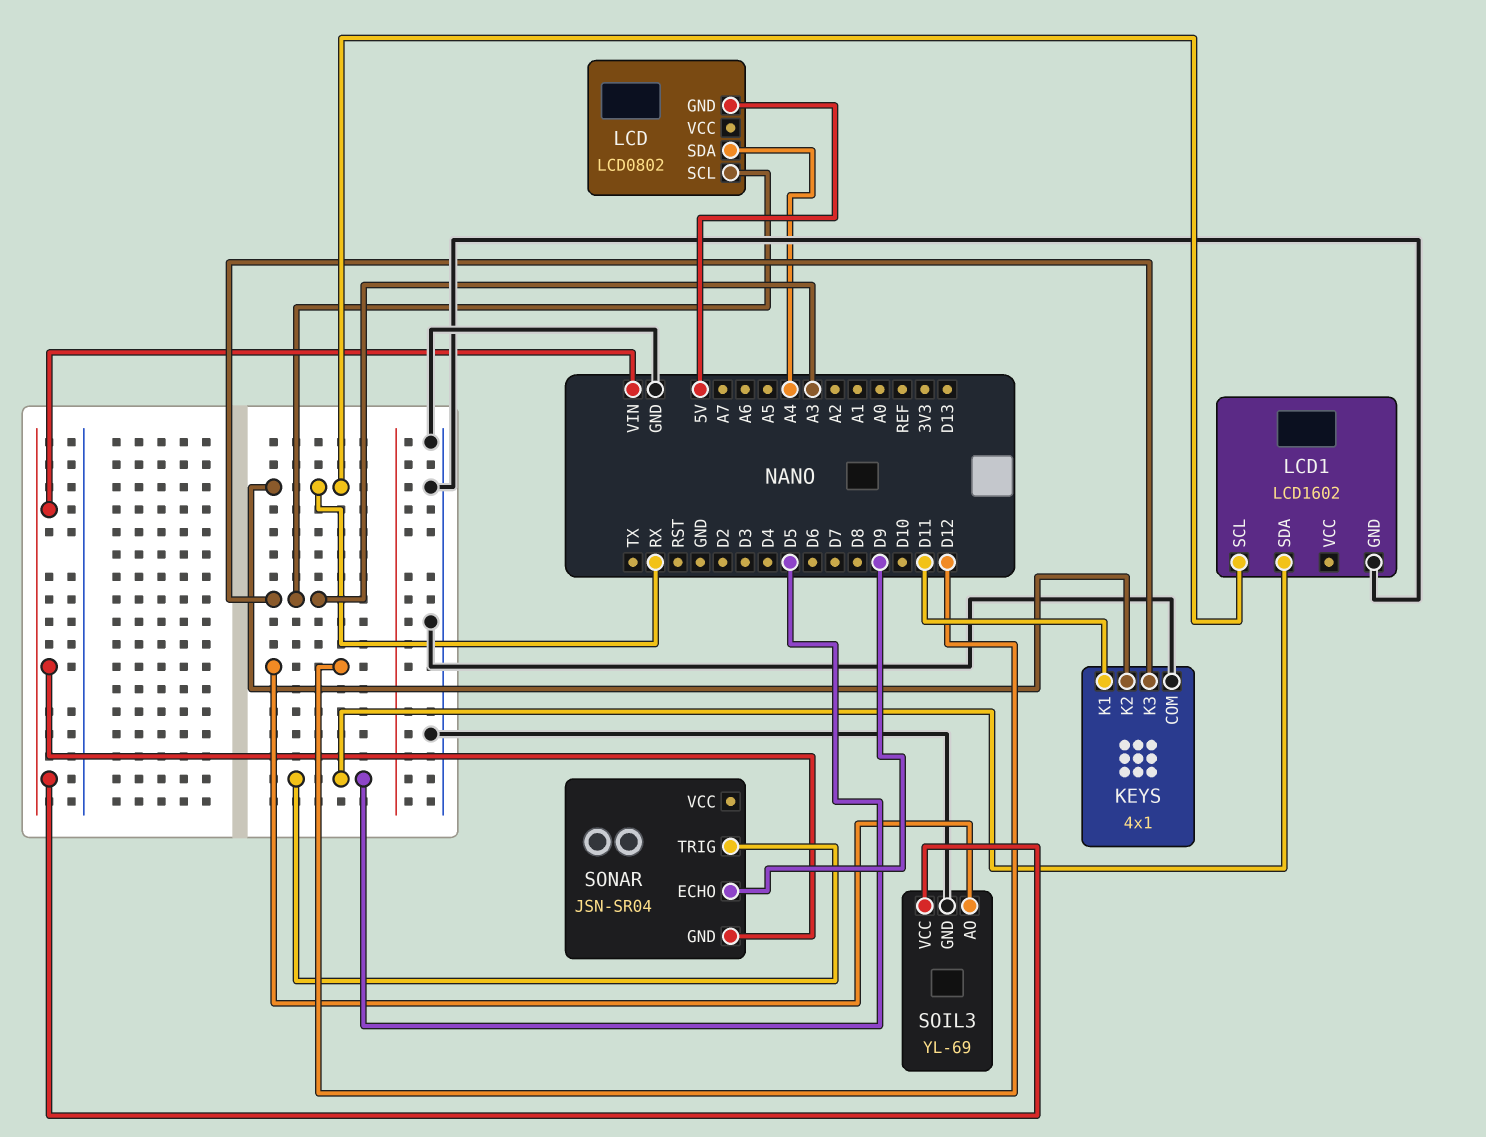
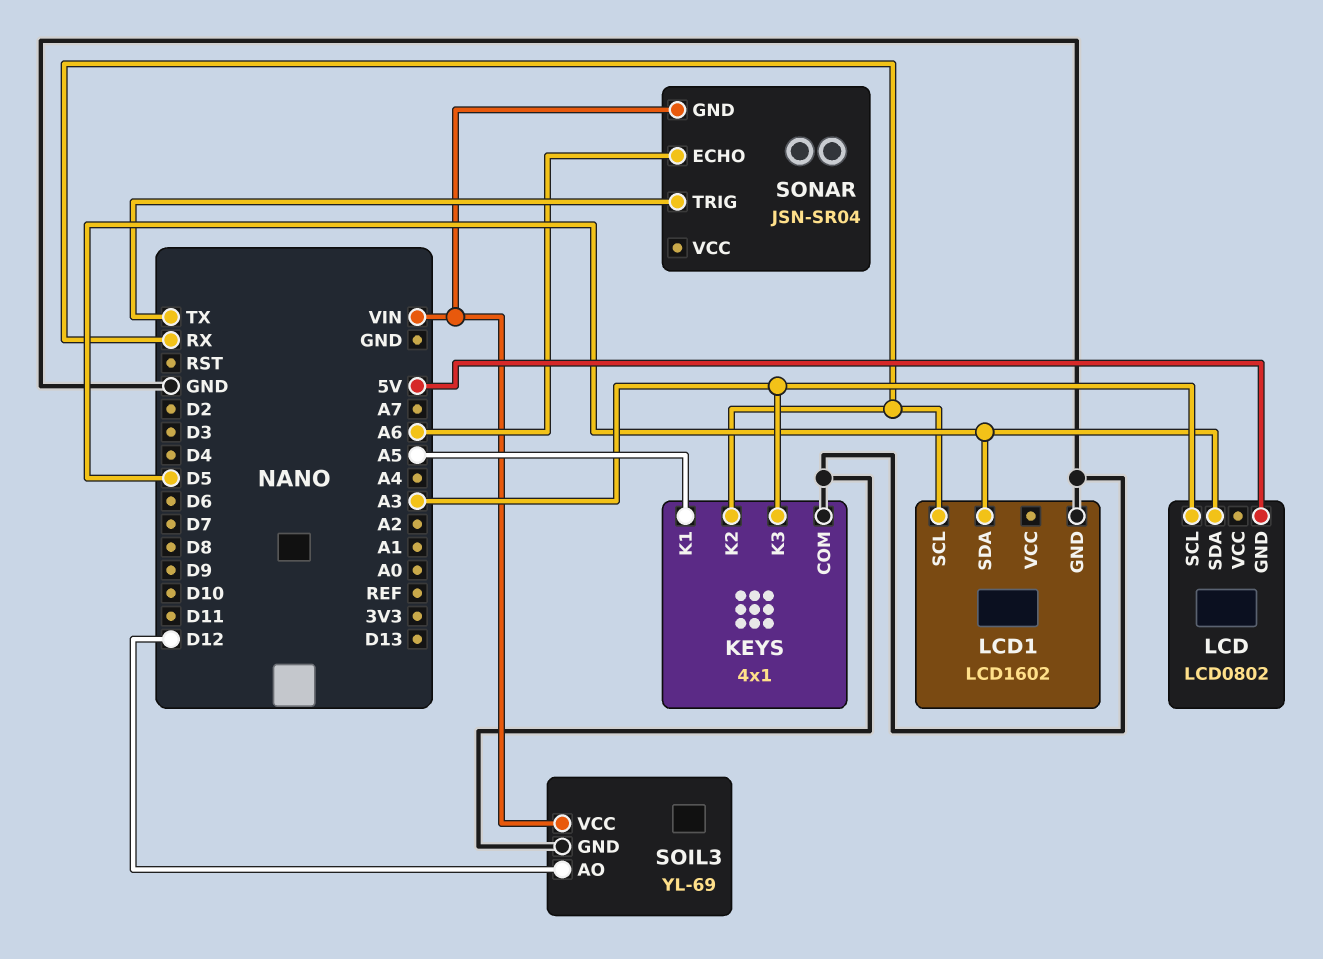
KEYS pin K1: D11 -> A5
LCD pin SDA: A4 -> D5
SONAR pin ECHO: D9 -> A6
SONAR pin TRIG: D5 -> TX

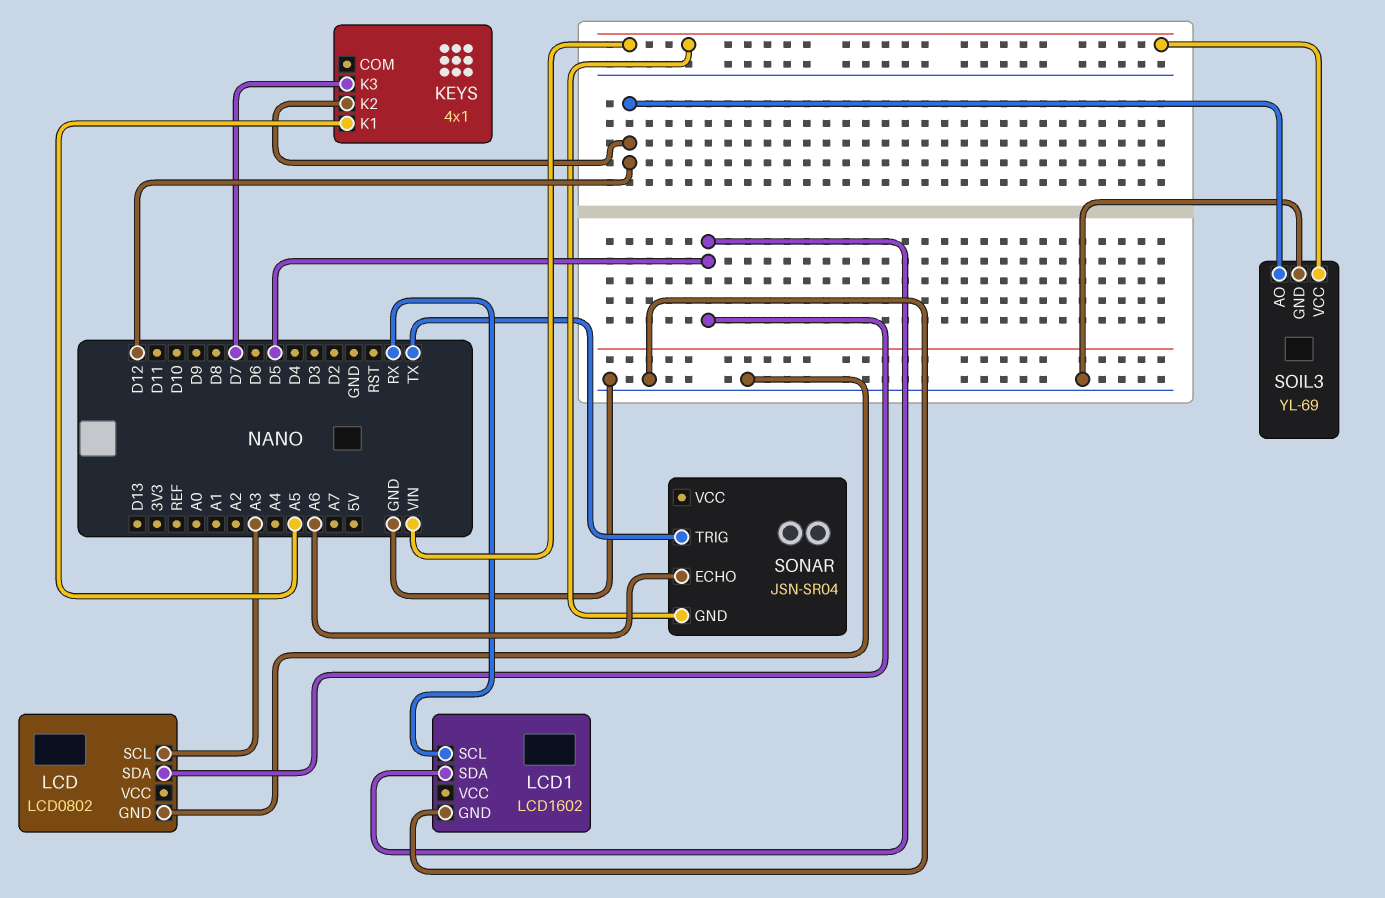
KEYS pin COM: GND -> none
KEYS pin K2: RX -> D12
KEYS pin K3: A3 -> D7
LCD pin GND: 5V -> GND

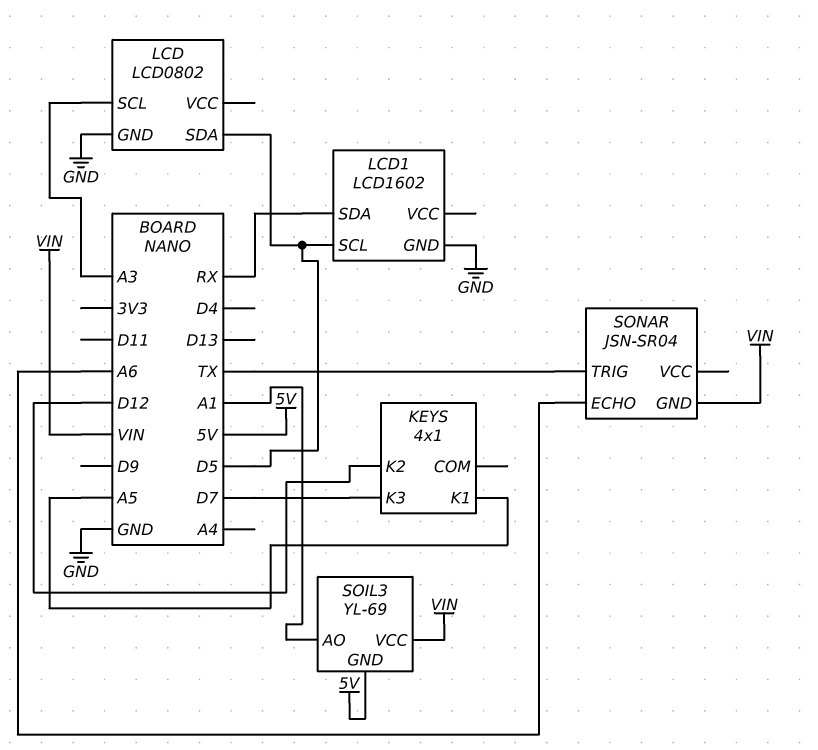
LCD1 pin SCL: RX -> D5
LCD1 pin SDA: D5 -> RX
SOIL3 pin AO: D12 -> A1
SOIL3 pin GND: GND -> 5V

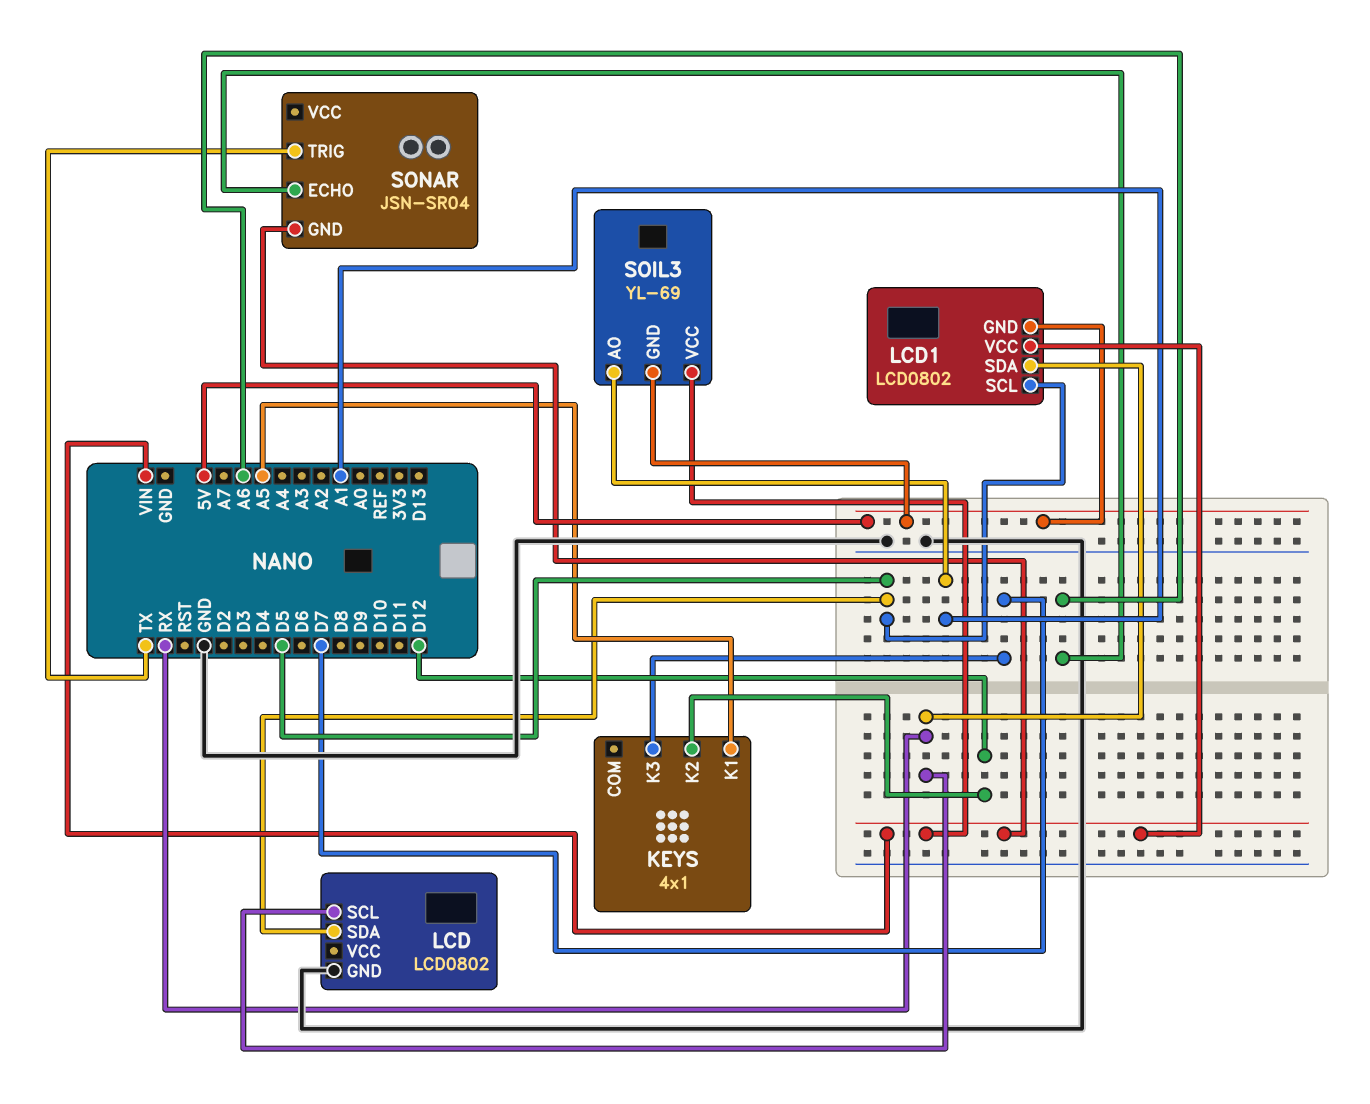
LCD pin SCL: A3 -> RX
LCD1: LCD1602 -> LCD0802
LCD1 pin GND: GND -> 5V
LCD1 pin VCC: none -> VIN

